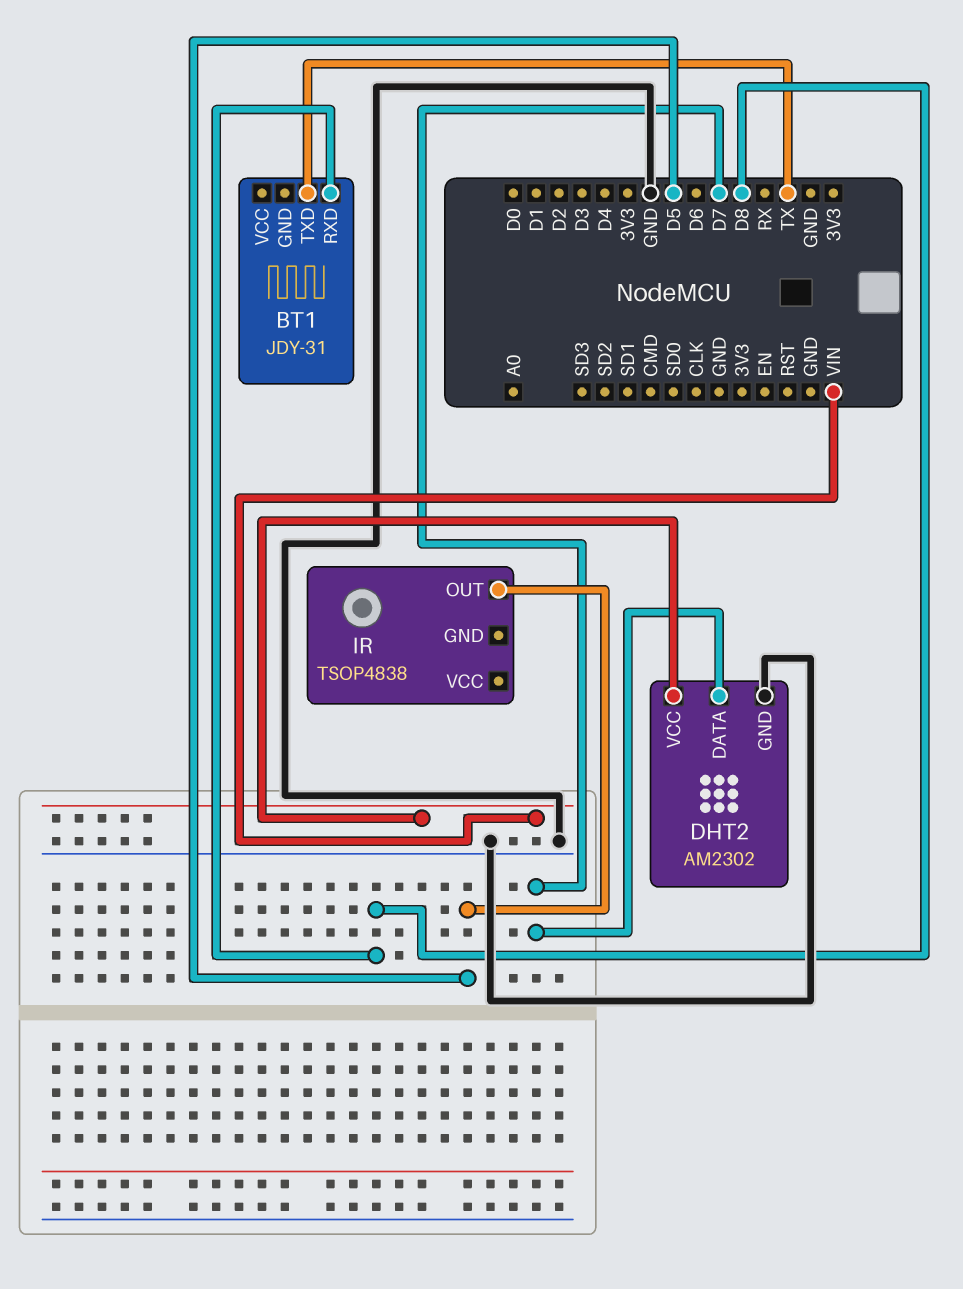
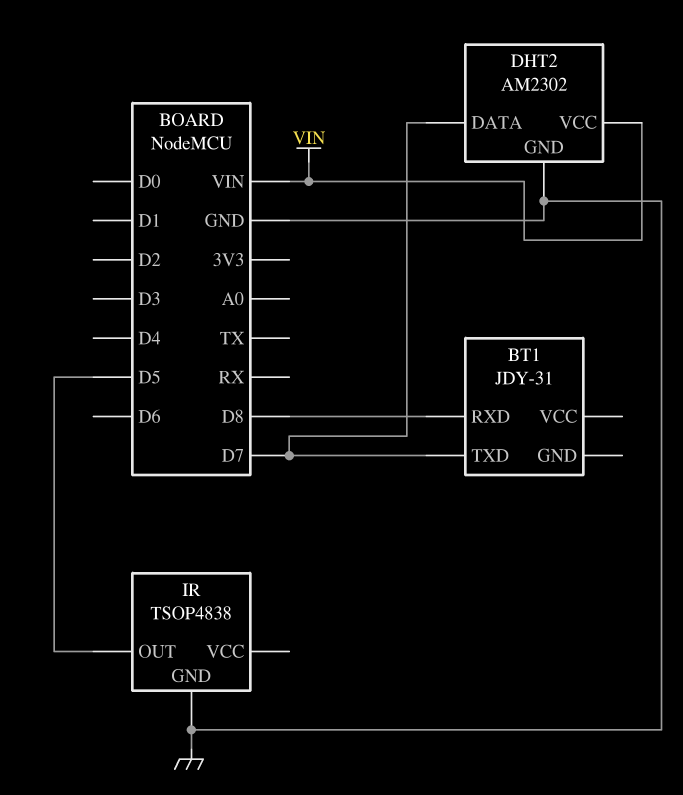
BT1 pin TXD: TX -> D7
IR pin GND: none -> GND

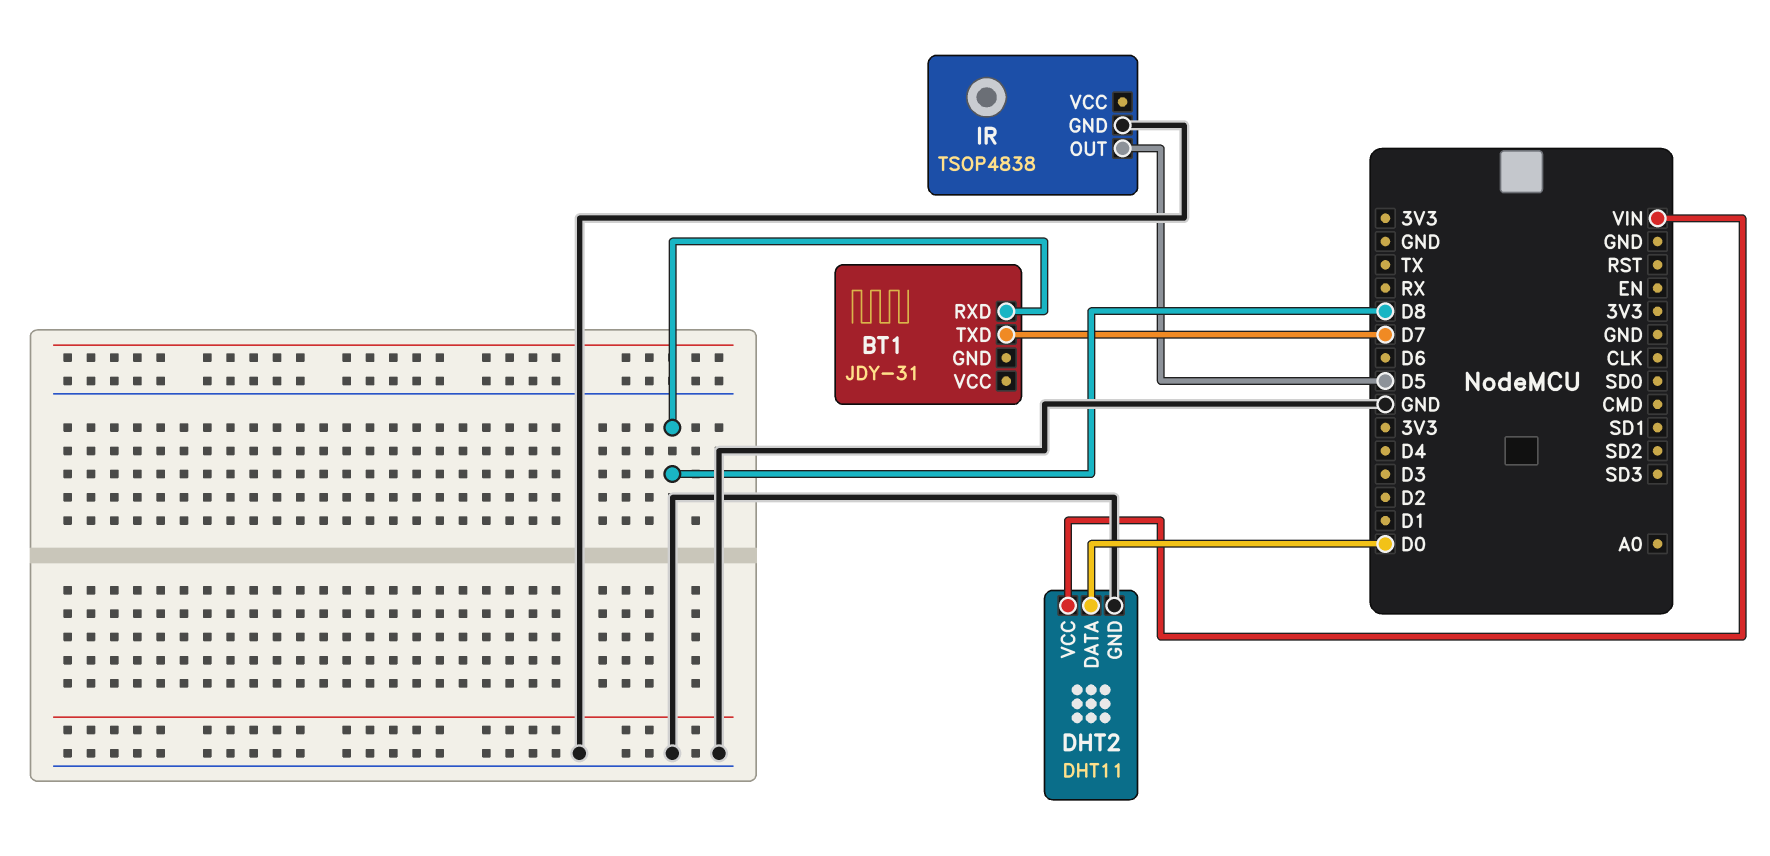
DHT2: AM2302 -> DHT11
DHT2 pin DATA: D7 -> D0

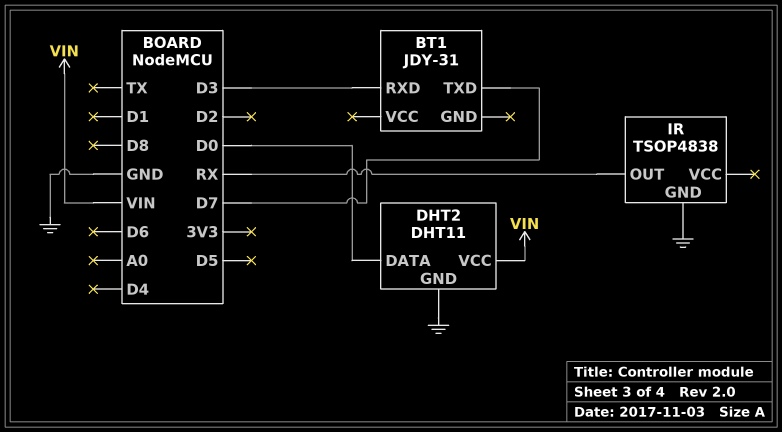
BT1 pin RXD: D8 -> D3
IR pin OUT: D5 -> RX

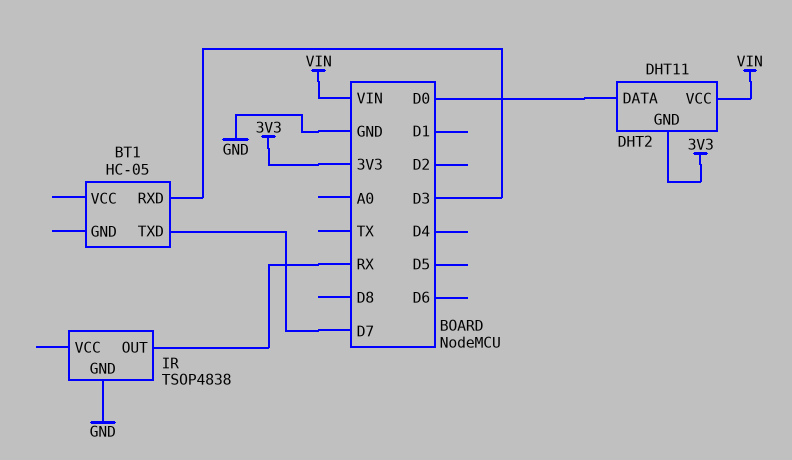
BT1: JDY-31 -> HC-05
DHT2 pin GND: GND -> 3V3

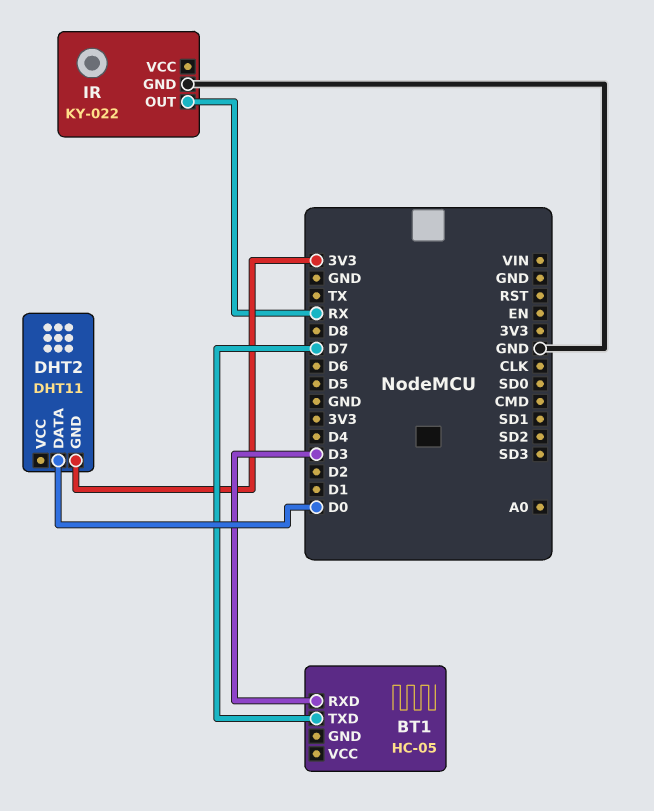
DHT2 pin VCC: VIN -> none
IR: TSOP4838 -> KY-022

